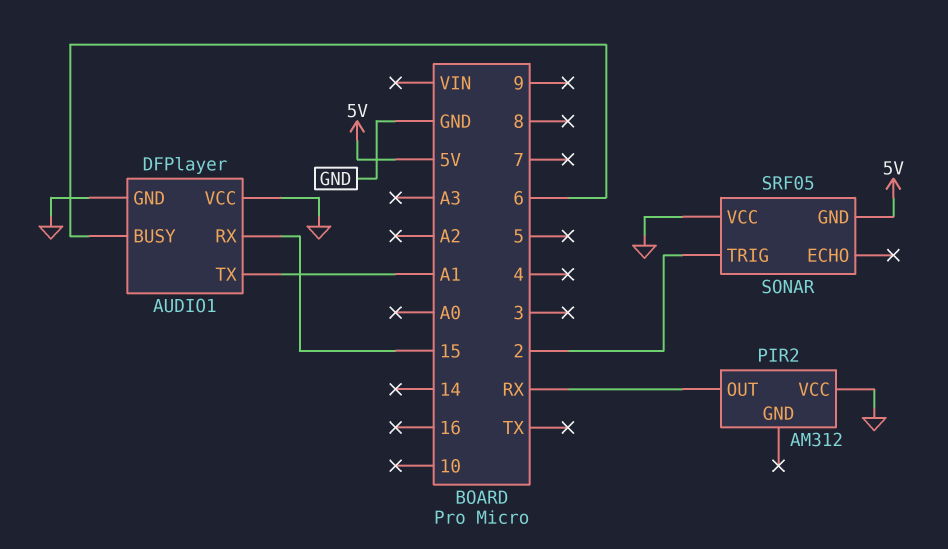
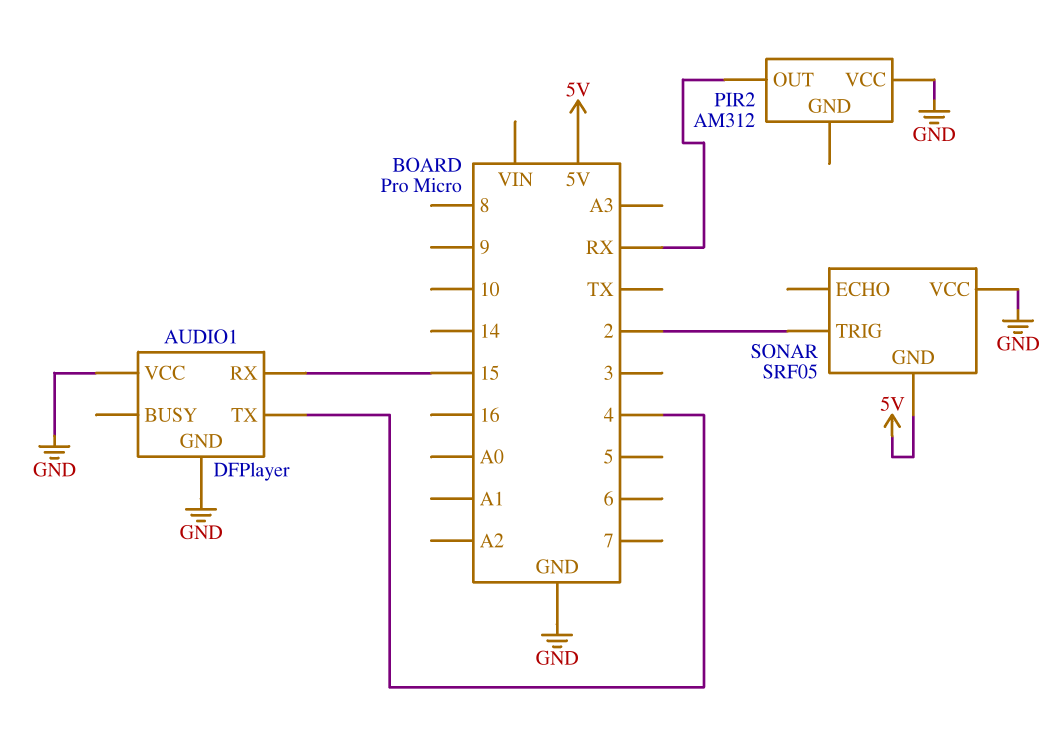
AUDIO1 pin BUSY: 6 -> none
AUDIO1 pin TX: A1 -> 4

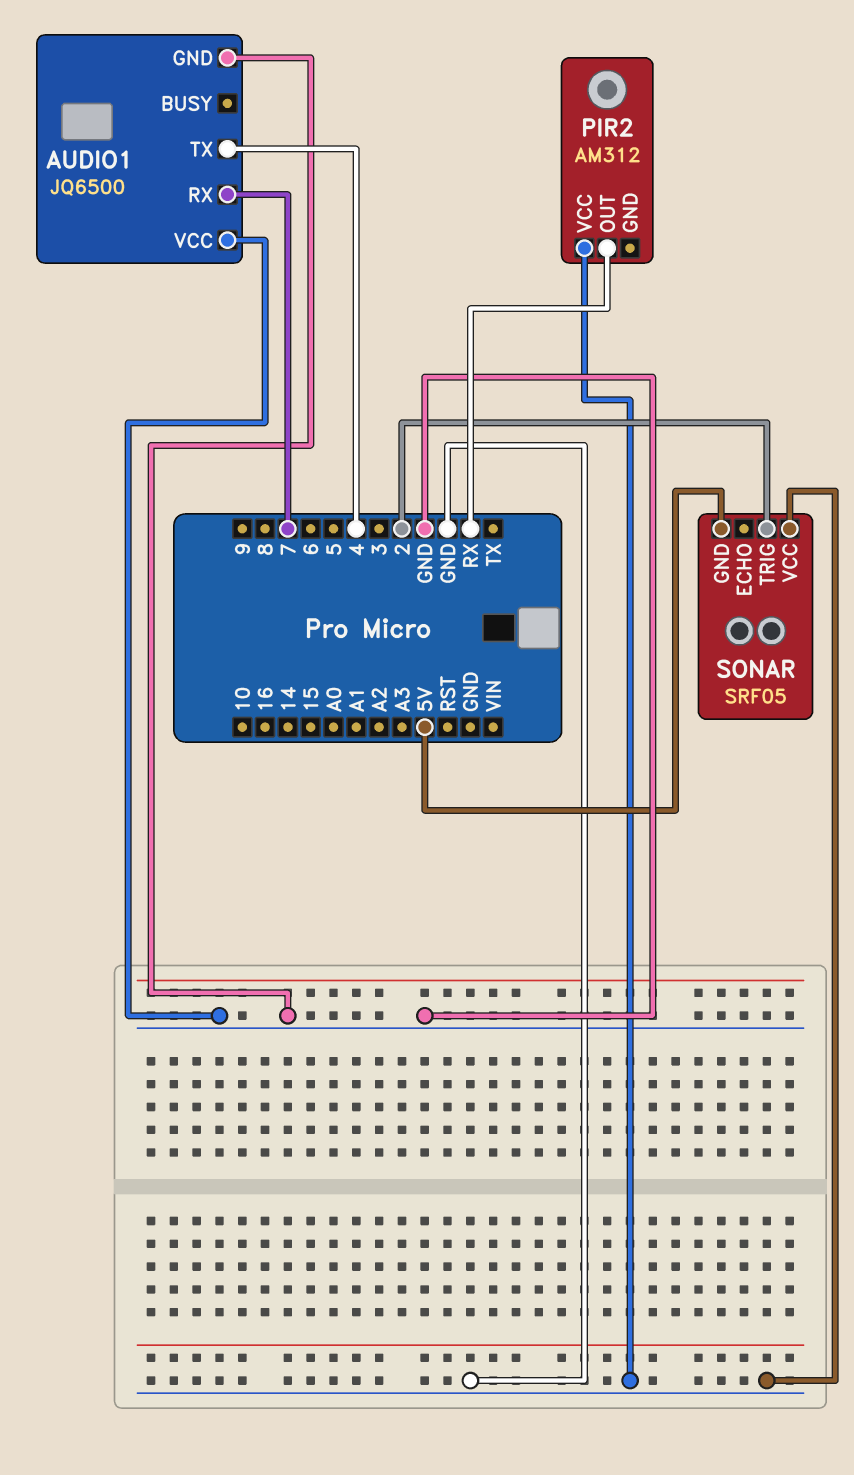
AUDIO1: DFPlayer -> JQ6500
AUDIO1 pin RX: 15 -> 7

